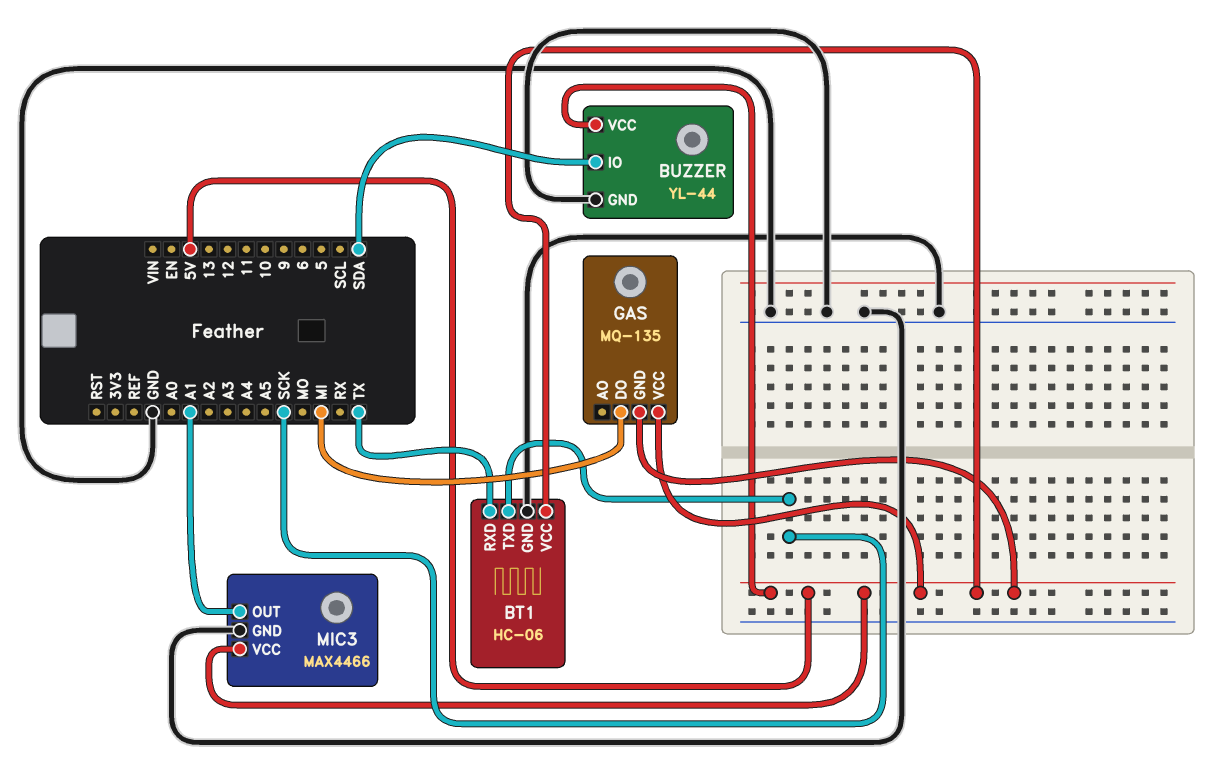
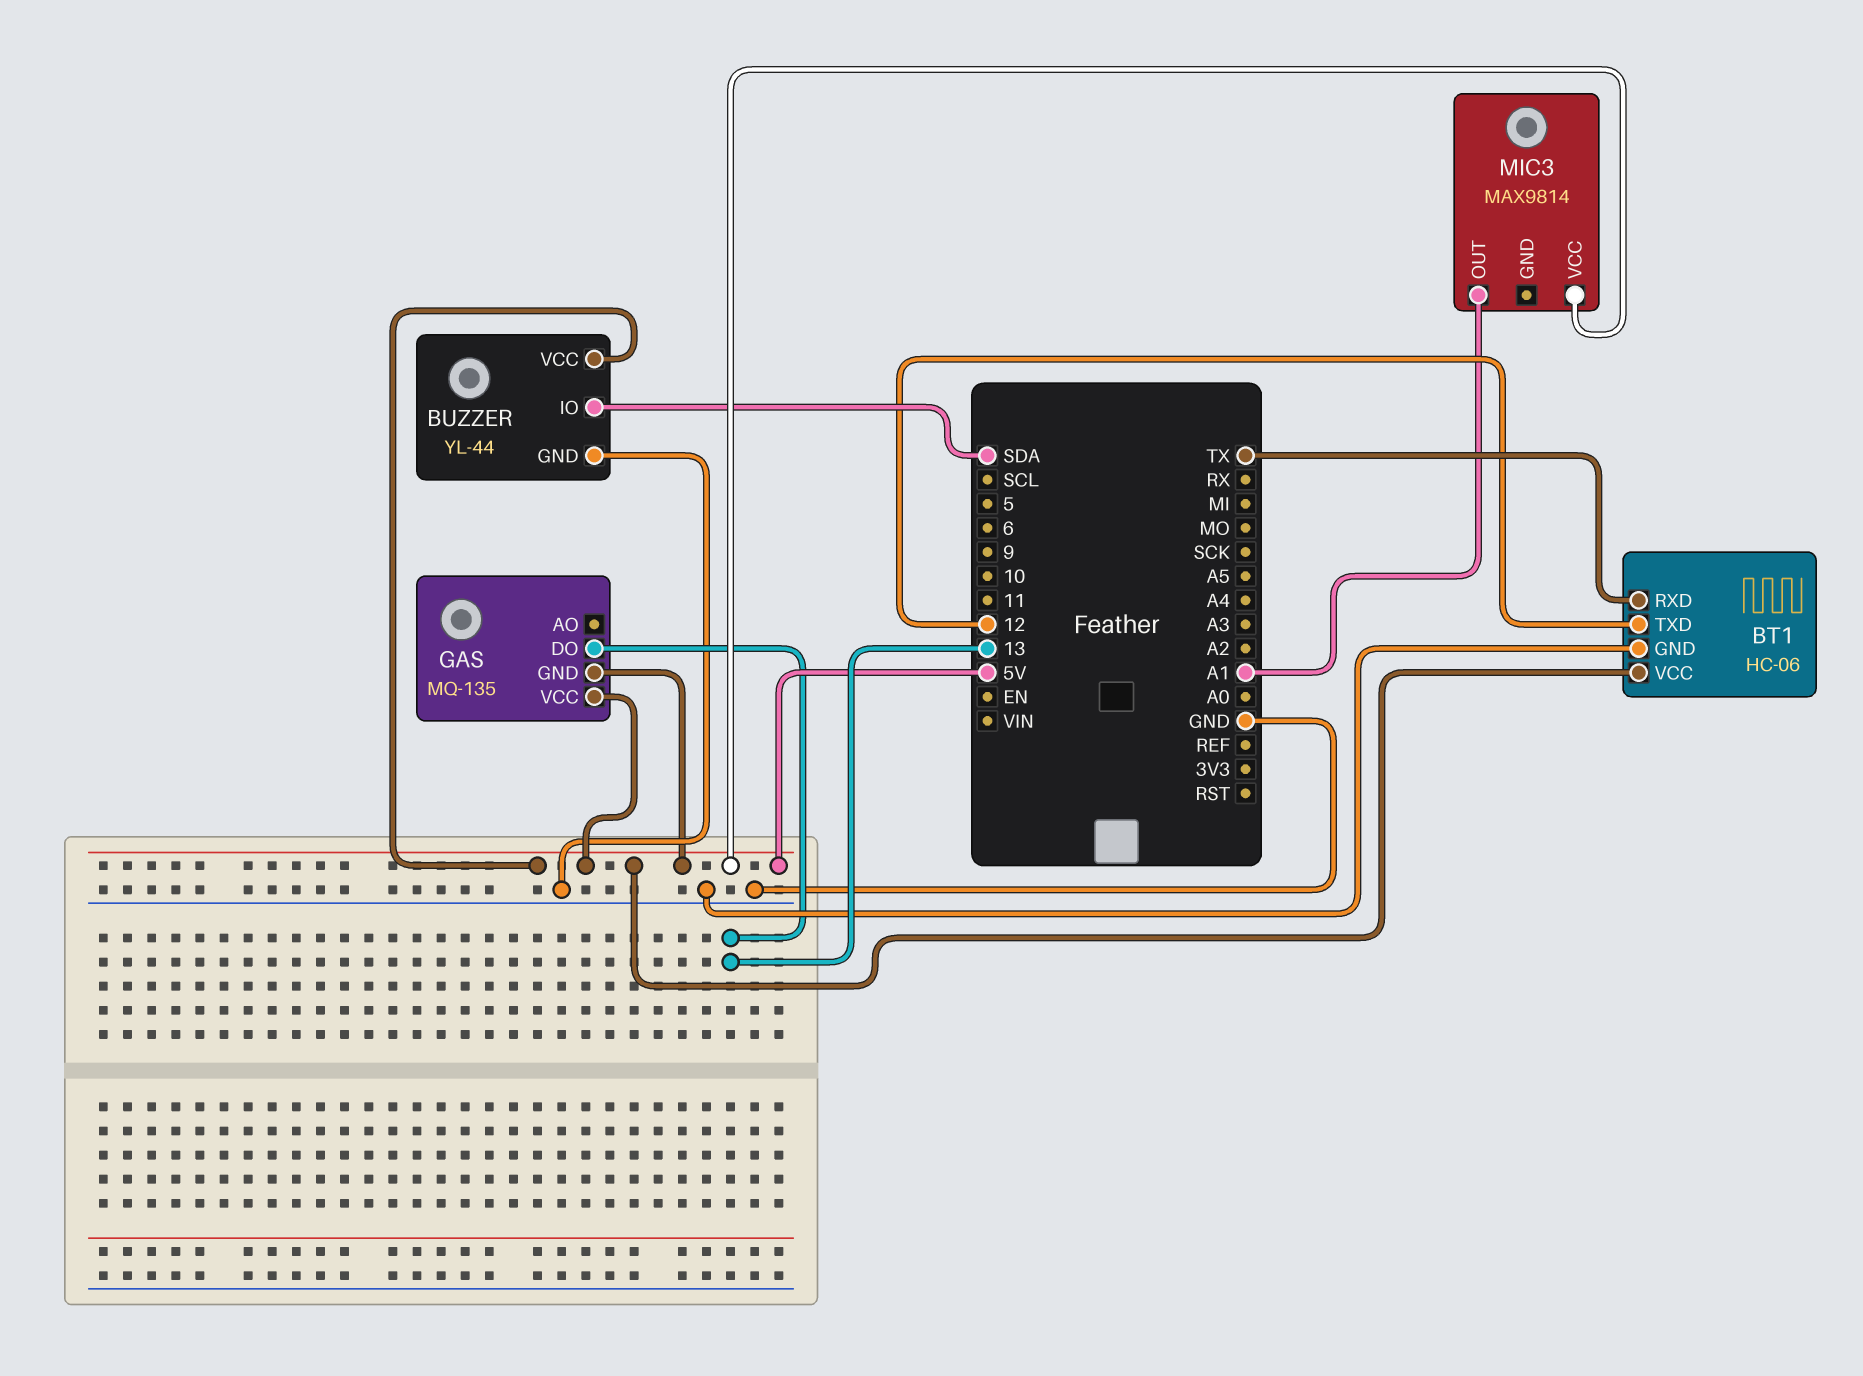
BT1 pin TXD: SCK -> 12
GAS pin DO: MI -> 13
MIC3: MAX4466 -> MAX9814
MIC3 pin GND: GND -> none

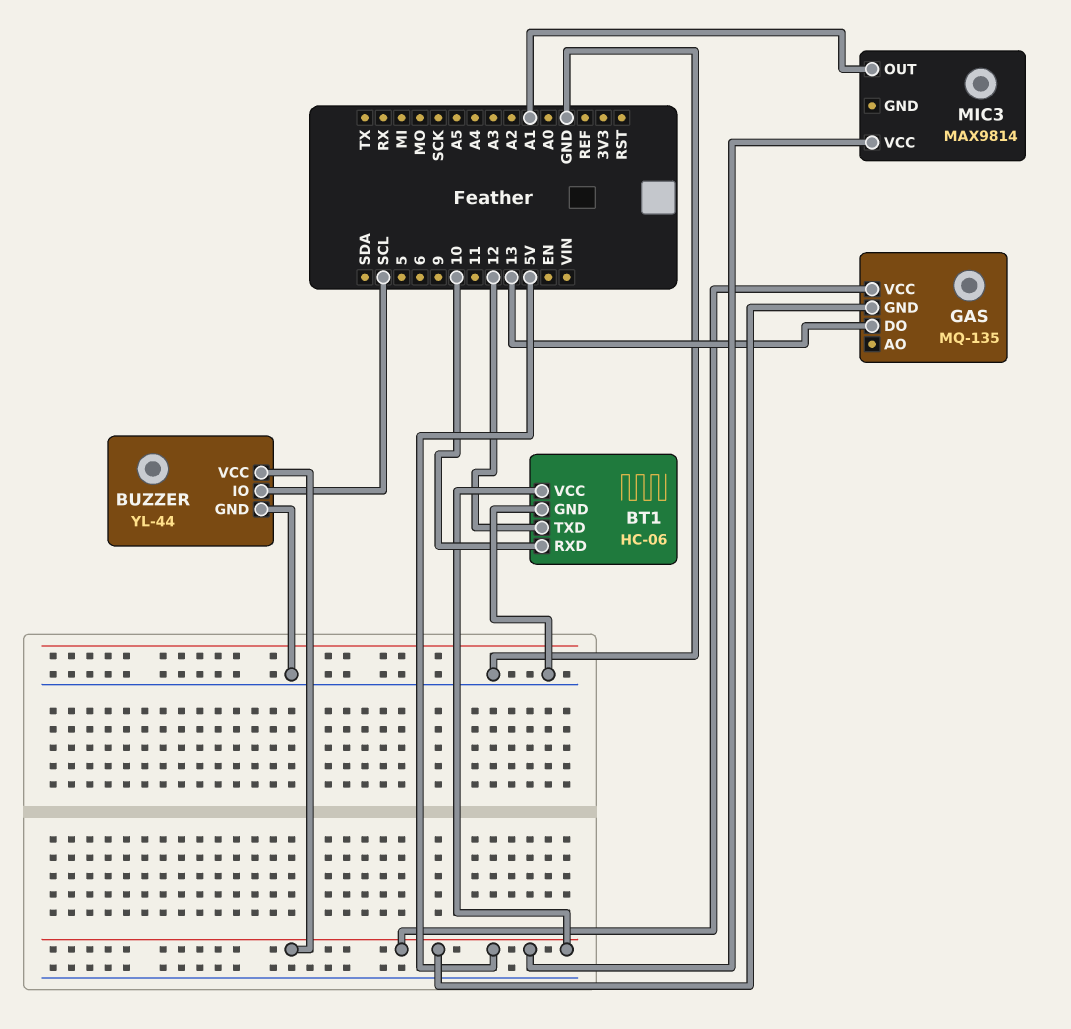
BT1 pin RXD: TX -> 10
BUZZER pin IO: SDA -> SCL

